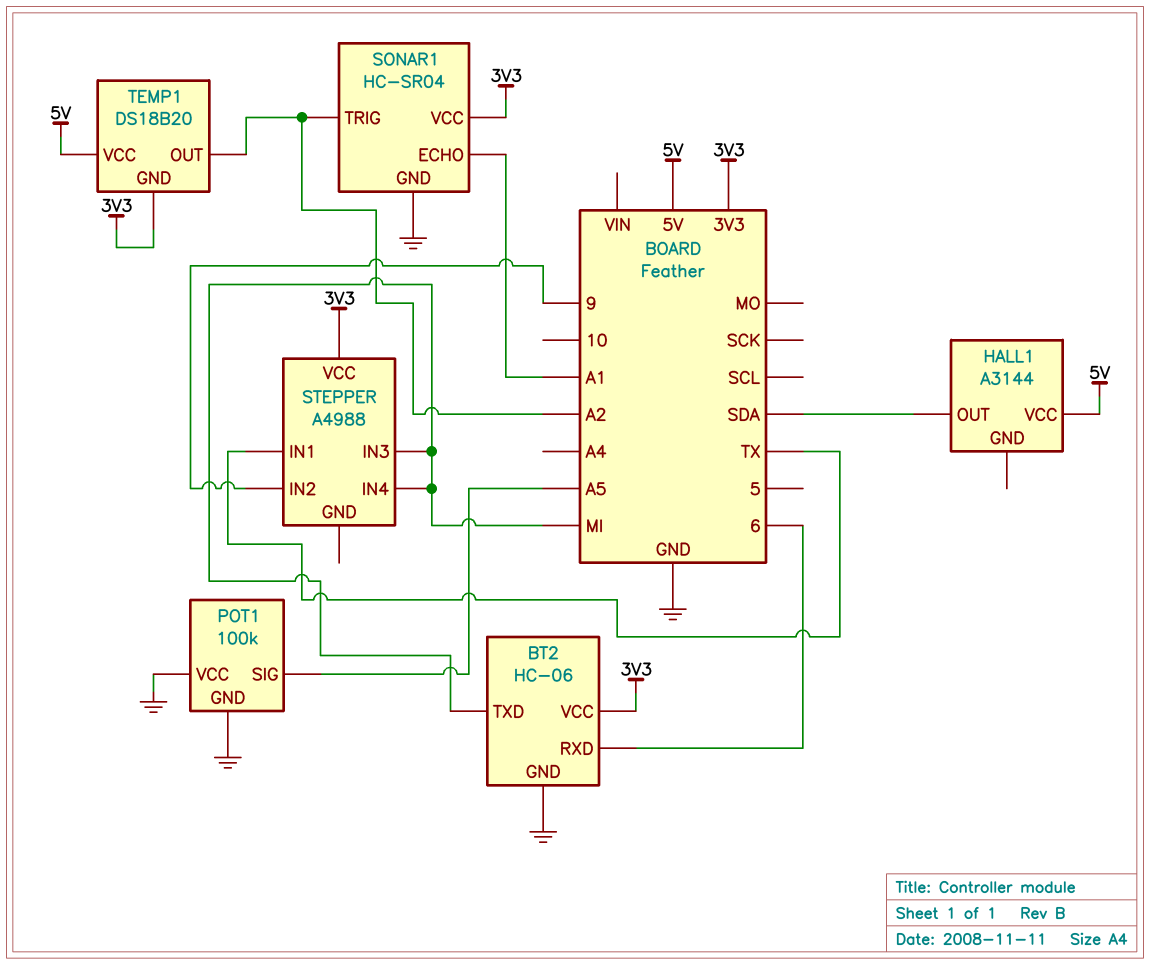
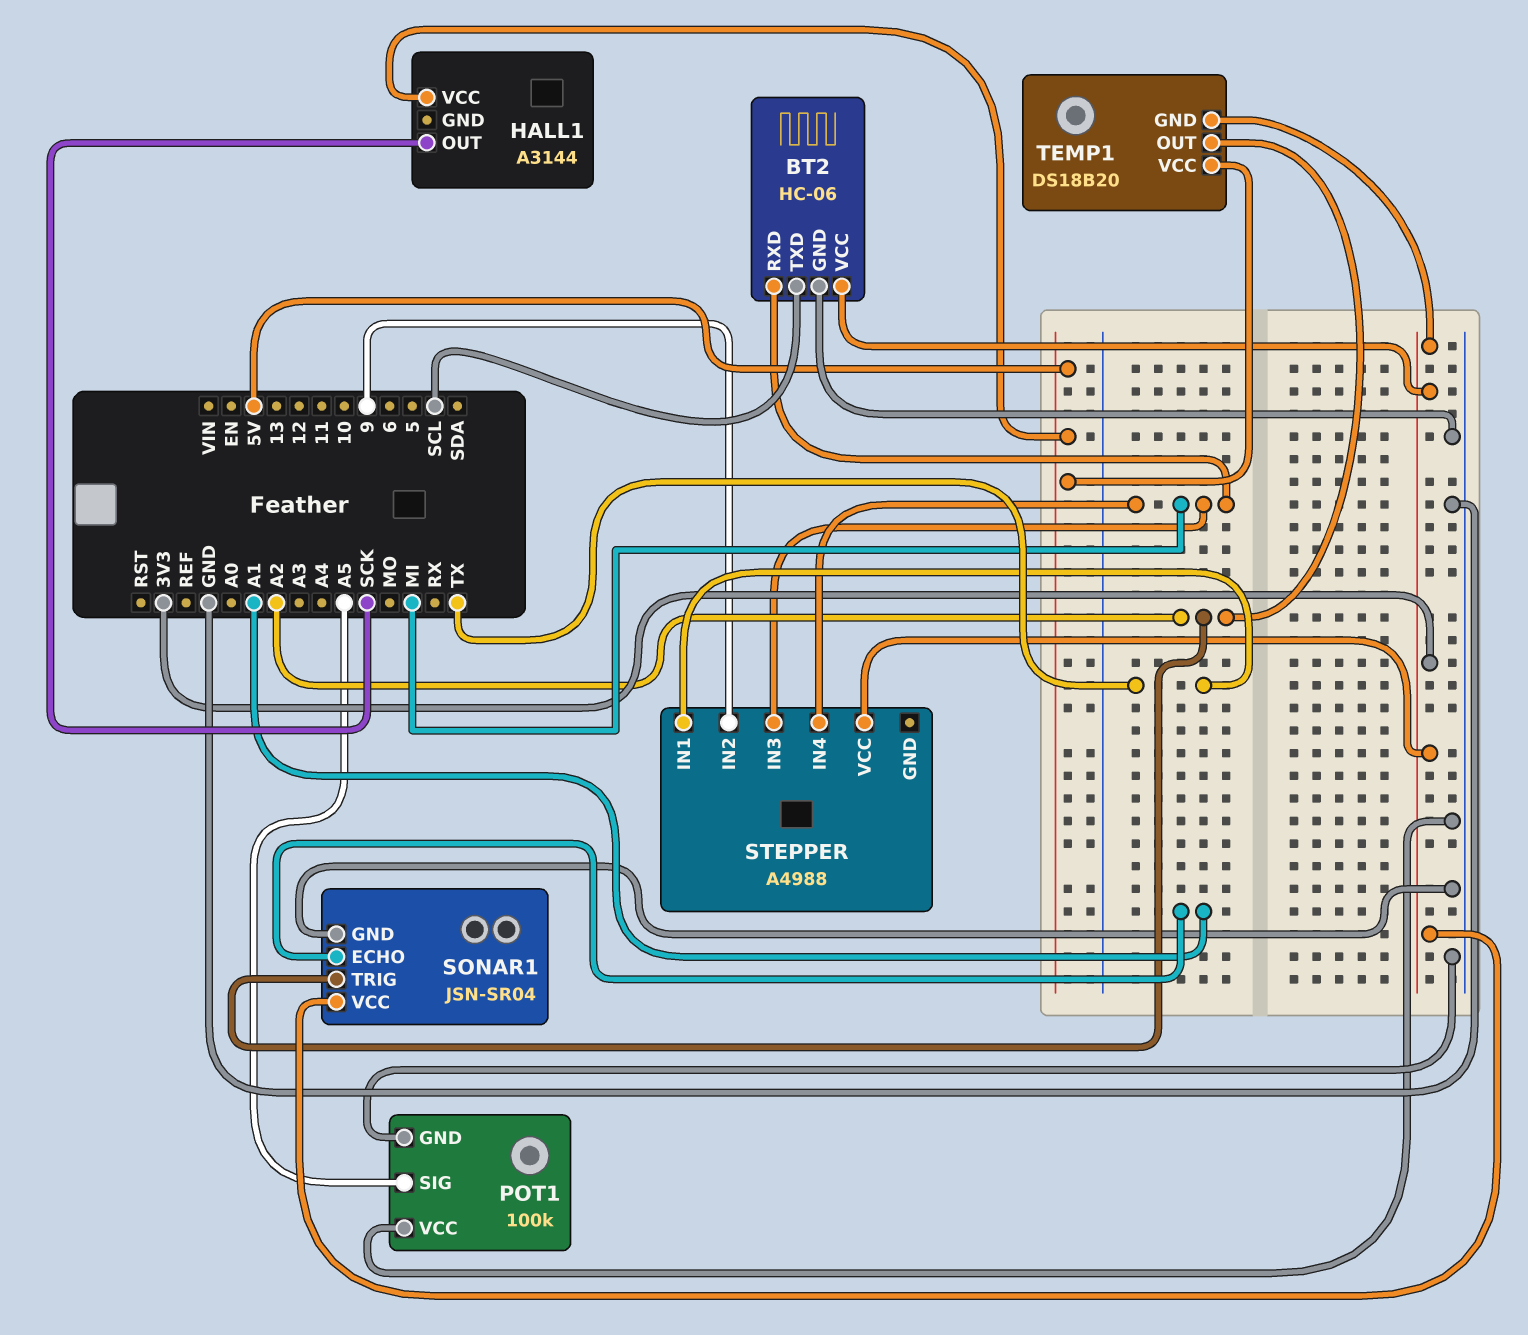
BT2 pin RXD: 6 -> MI
BT2 pin TXD: MI -> SCL
HALL1 pin OUT: SDA -> SCK
SONAR1: HC-SR04 -> JSN-SR04

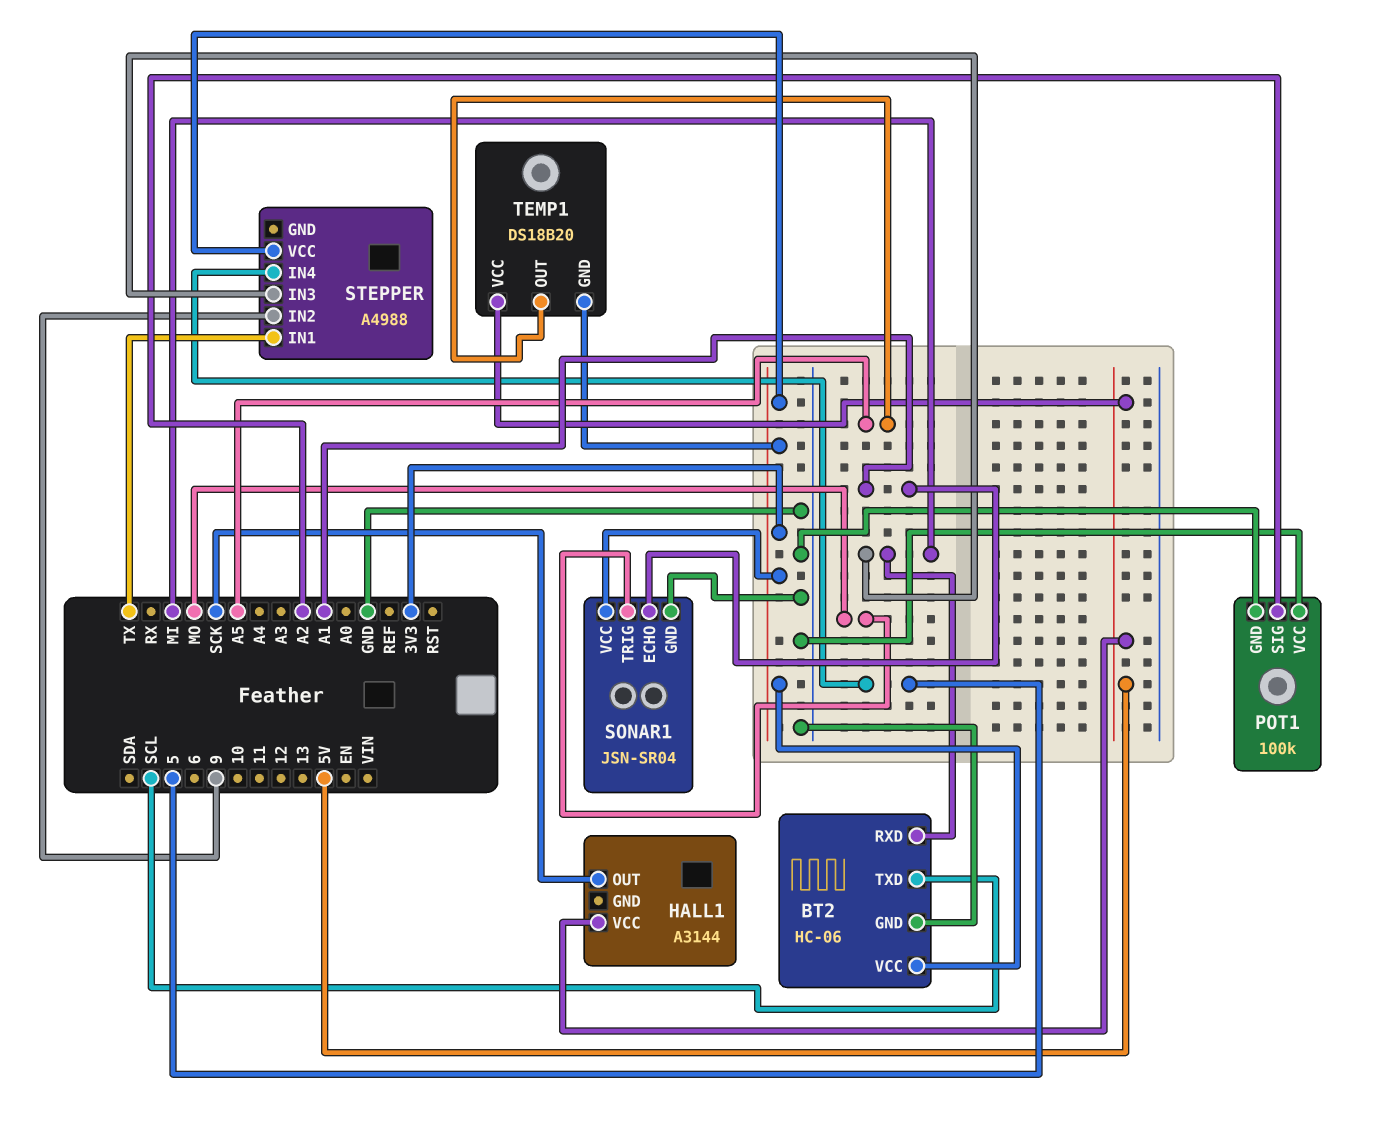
POT1 pin SIG: A5 -> A2
SONAR1 pin TRIG: A2 -> MO
STEPPER pin IN4: MI -> 5
TEMP1 pin OUT: A2 -> A5

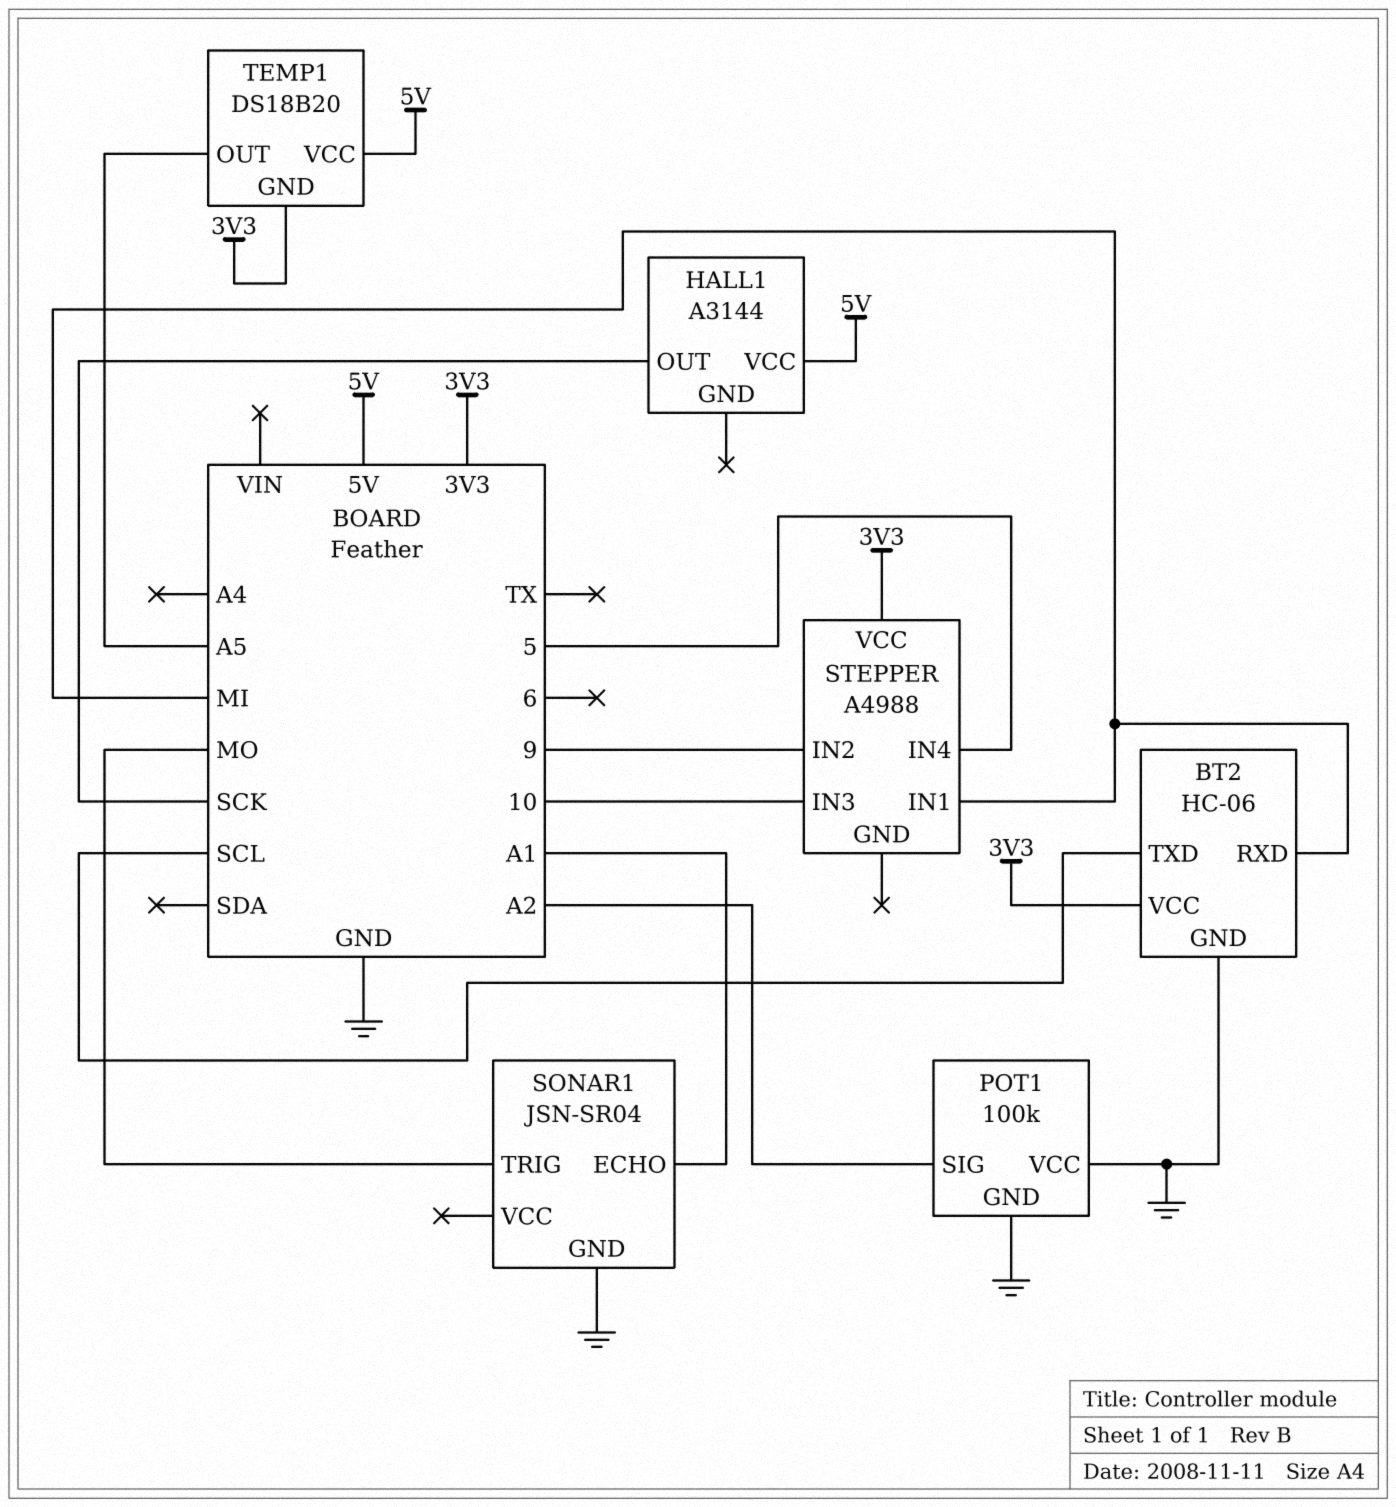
SONAR1 pin VCC: 3V3 -> none
STEPPER pin IN1: TX -> MI
STEPPER pin IN3: MI -> 10

